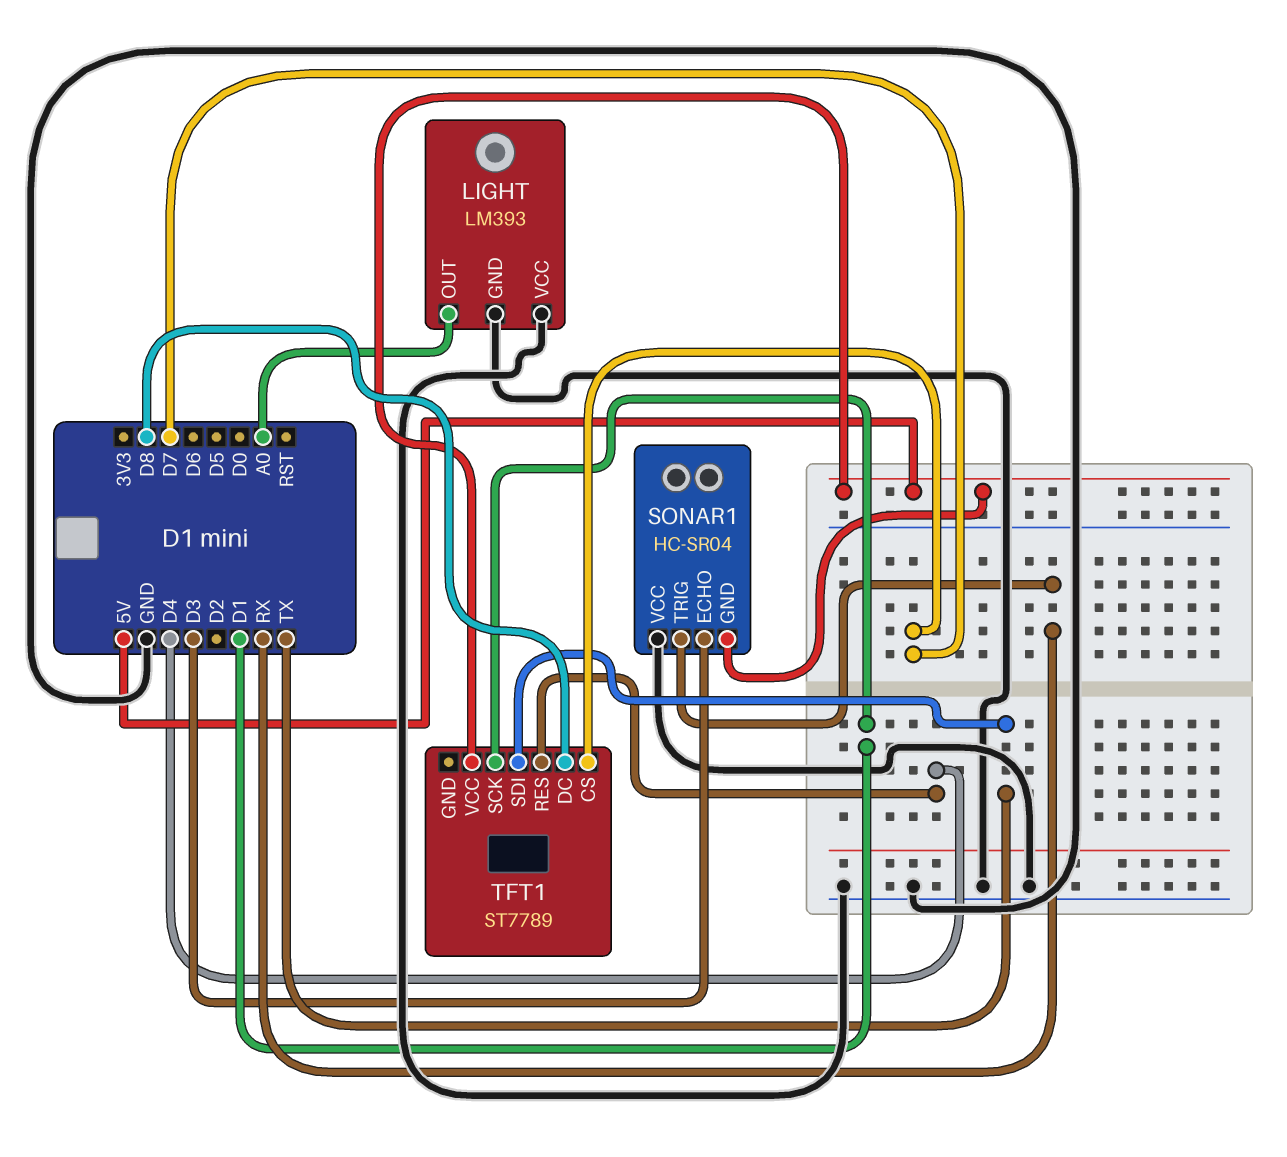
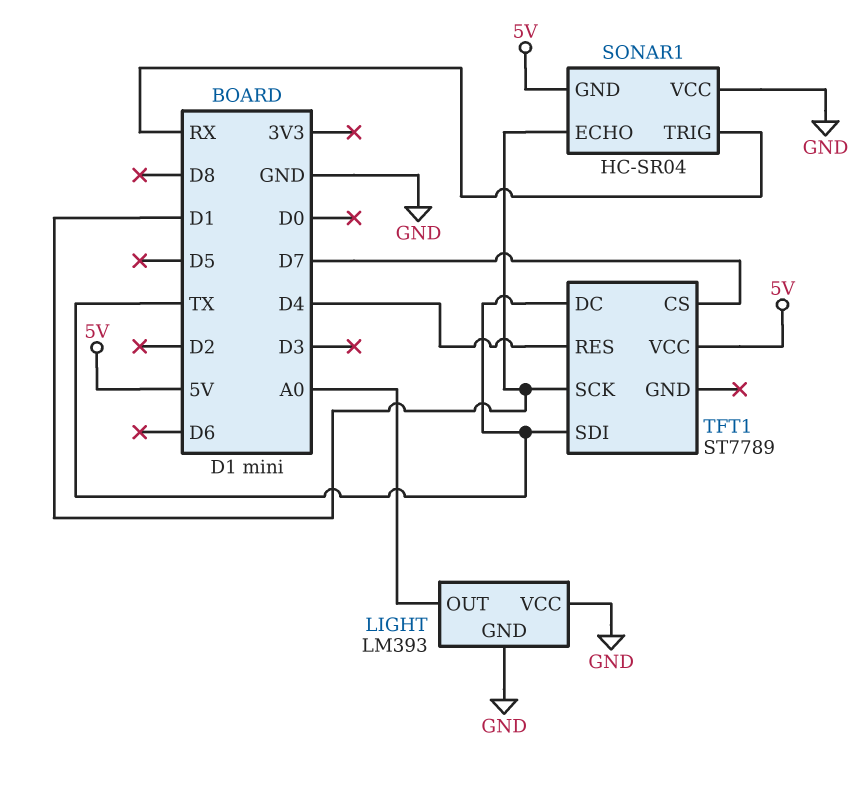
SONAR1 pin ECHO: D3 -> D1
TFT1 pin DC: D8 -> TX

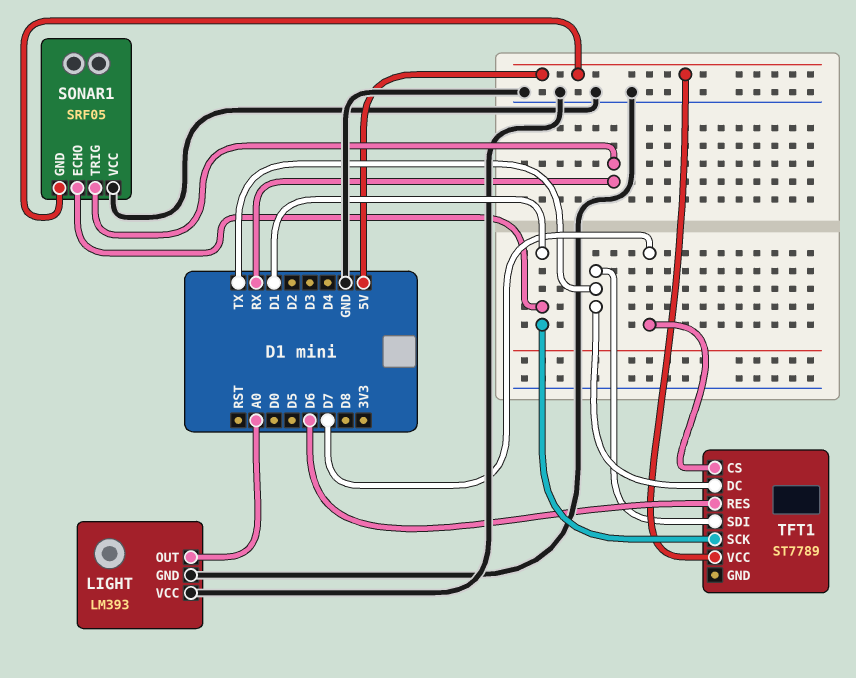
SONAR1: HC-SR04 -> SRF05
TFT1 pin RES: D4 -> D6

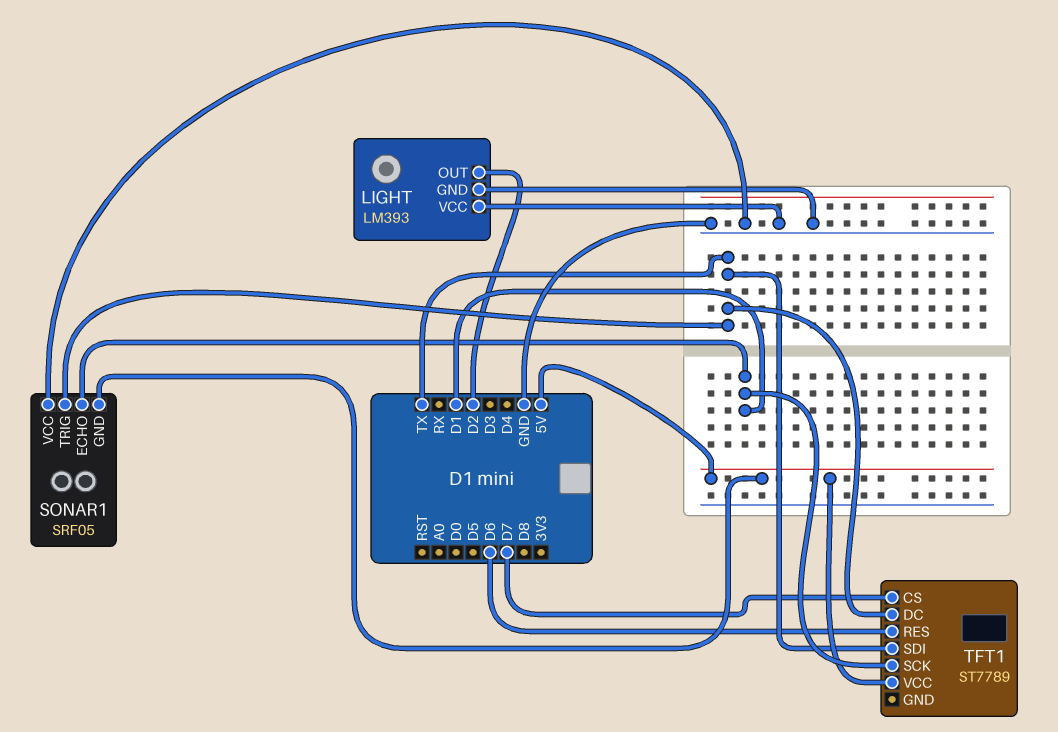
LIGHT pin OUT: A0 -> D2
SONAR1 pin TRIG: RX -> TX

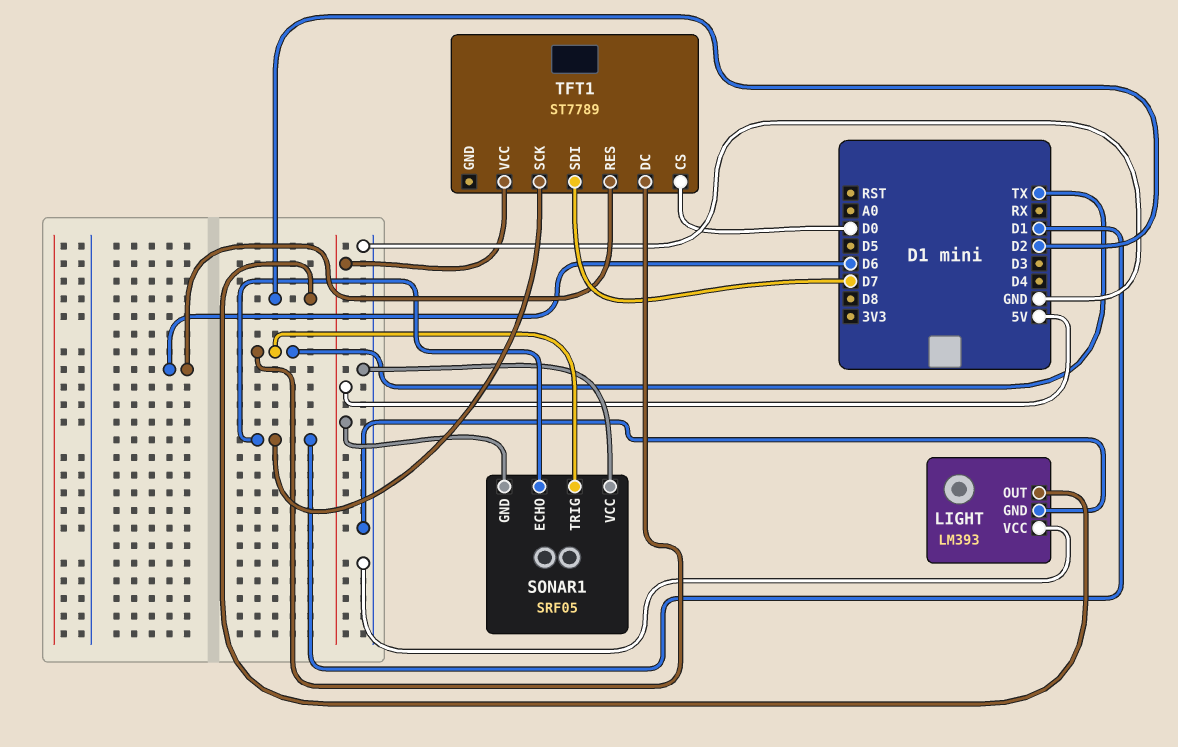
TFT1 pin CS: D7 -> D0
TFT1 pin SDI: TX -> D7

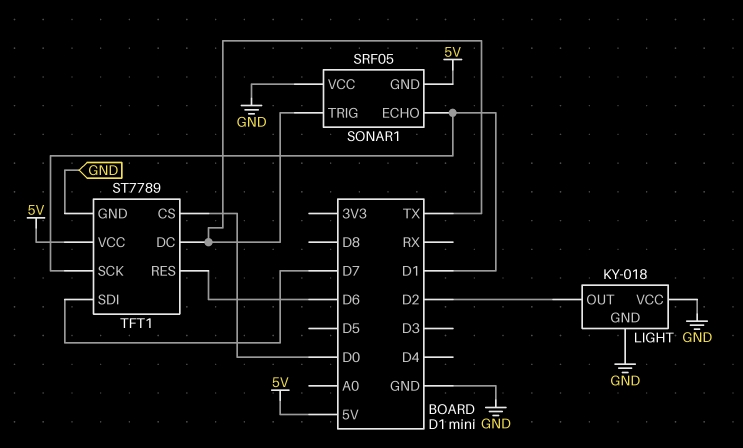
LIGHT: LM393 -> KY-018
TFT1 pin GND: none -> GND

